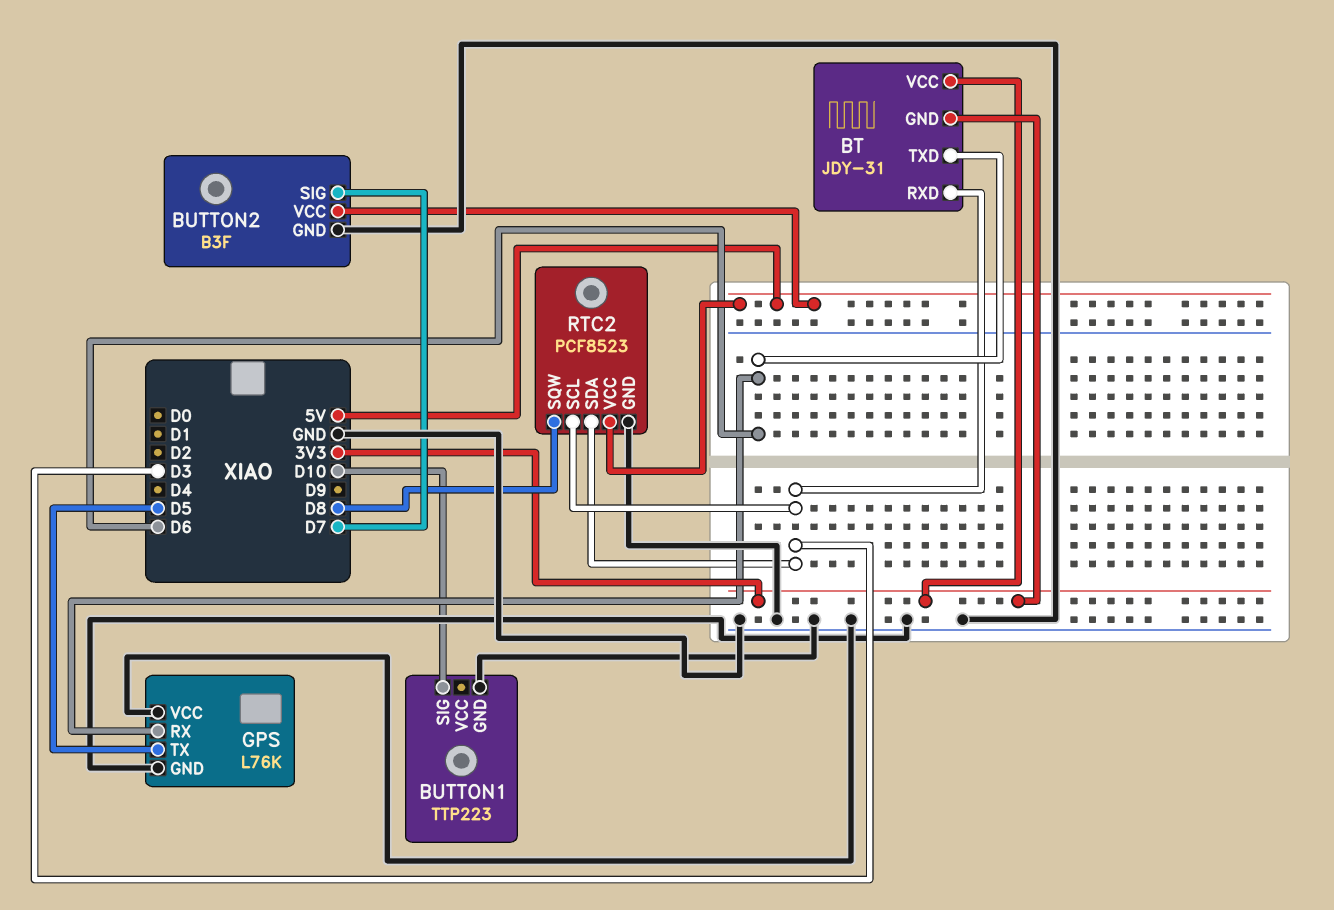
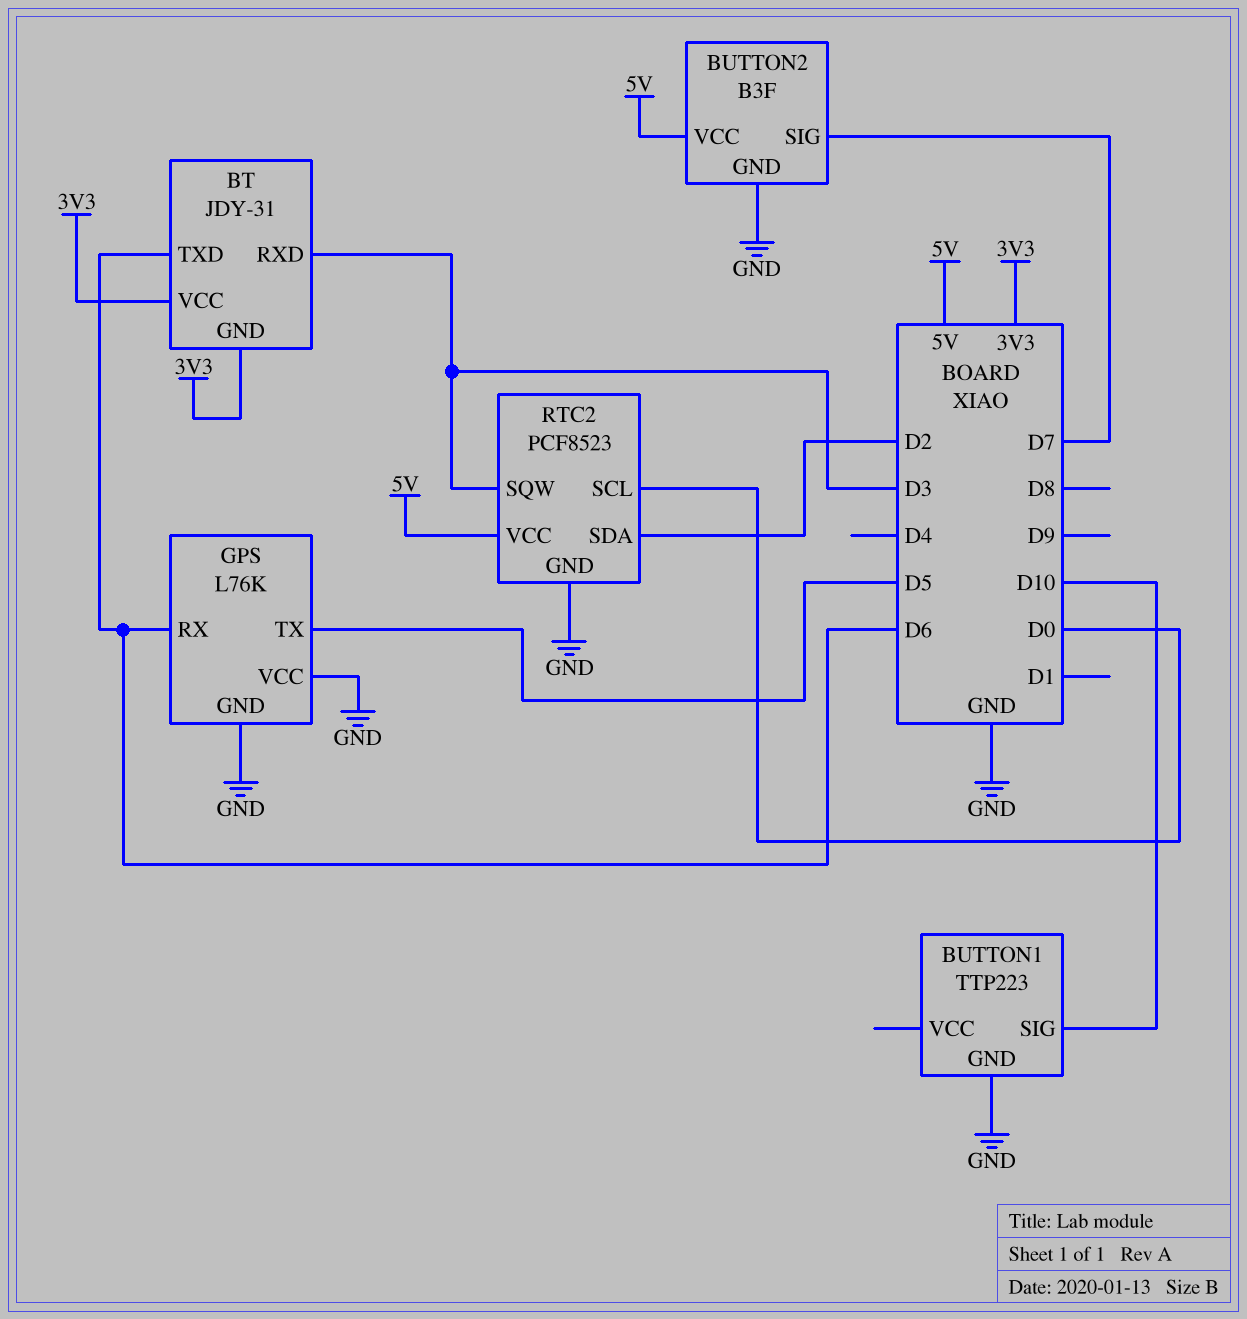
RTC2 pin SCL: D3 -> D0
RTC2 pin SDA: D3 -> D2
RTC2 pin SQW: D8 -> D3

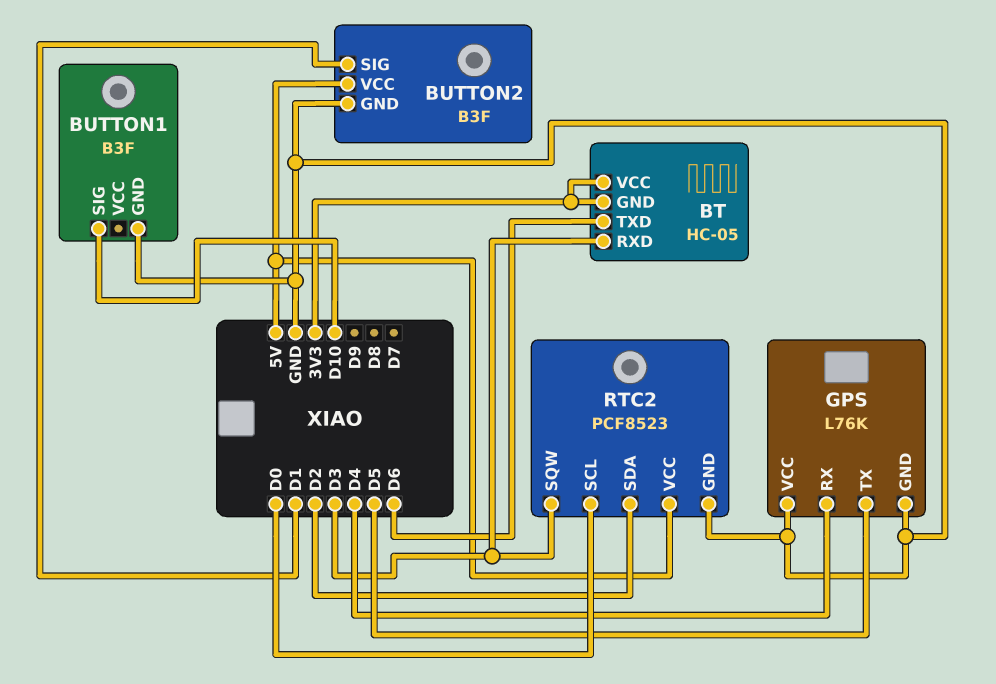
BT: JDY-31 -> HC-05
BUTTON1: TTP223 -> B3F
BUTTON2 pin SIG: D7 -> D1
GPS pin RX: D6 -> D4

